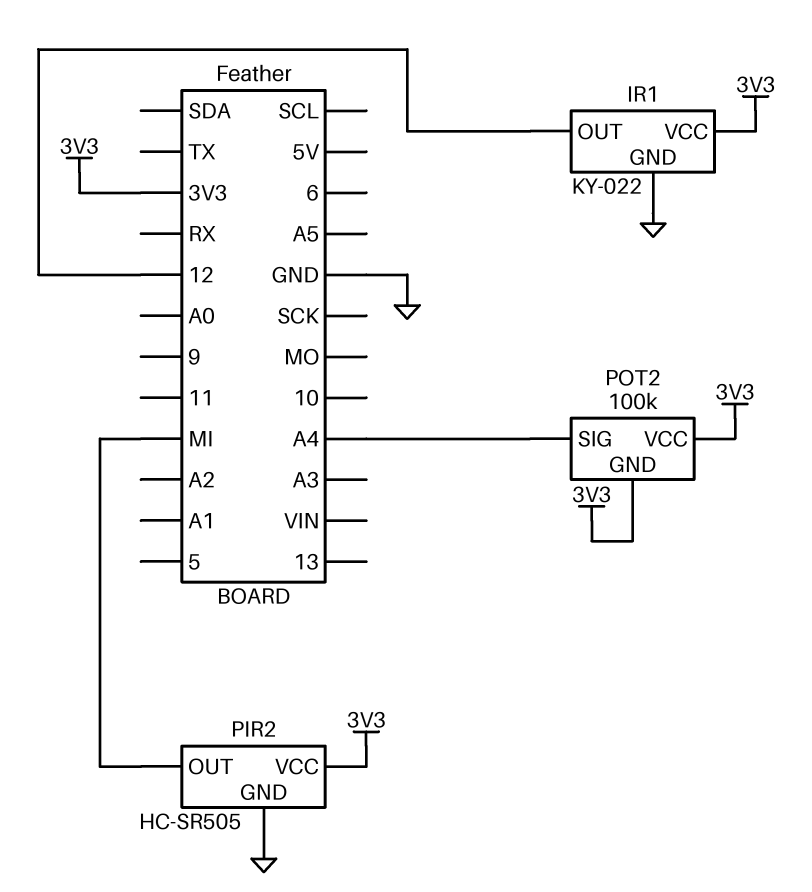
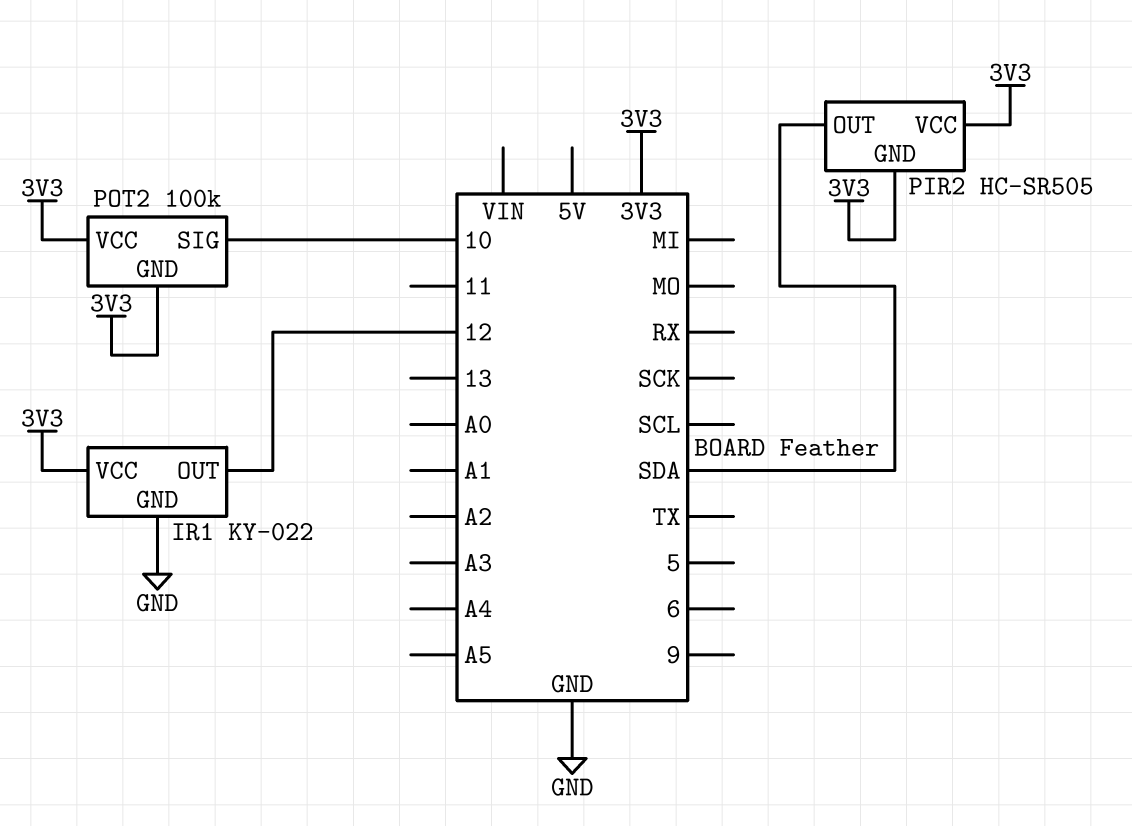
PIR2 pin GND: GND -> 3V3
PIR2 pin OUT: MI -> SDA
POT2 pin SIG: A4 -> 10

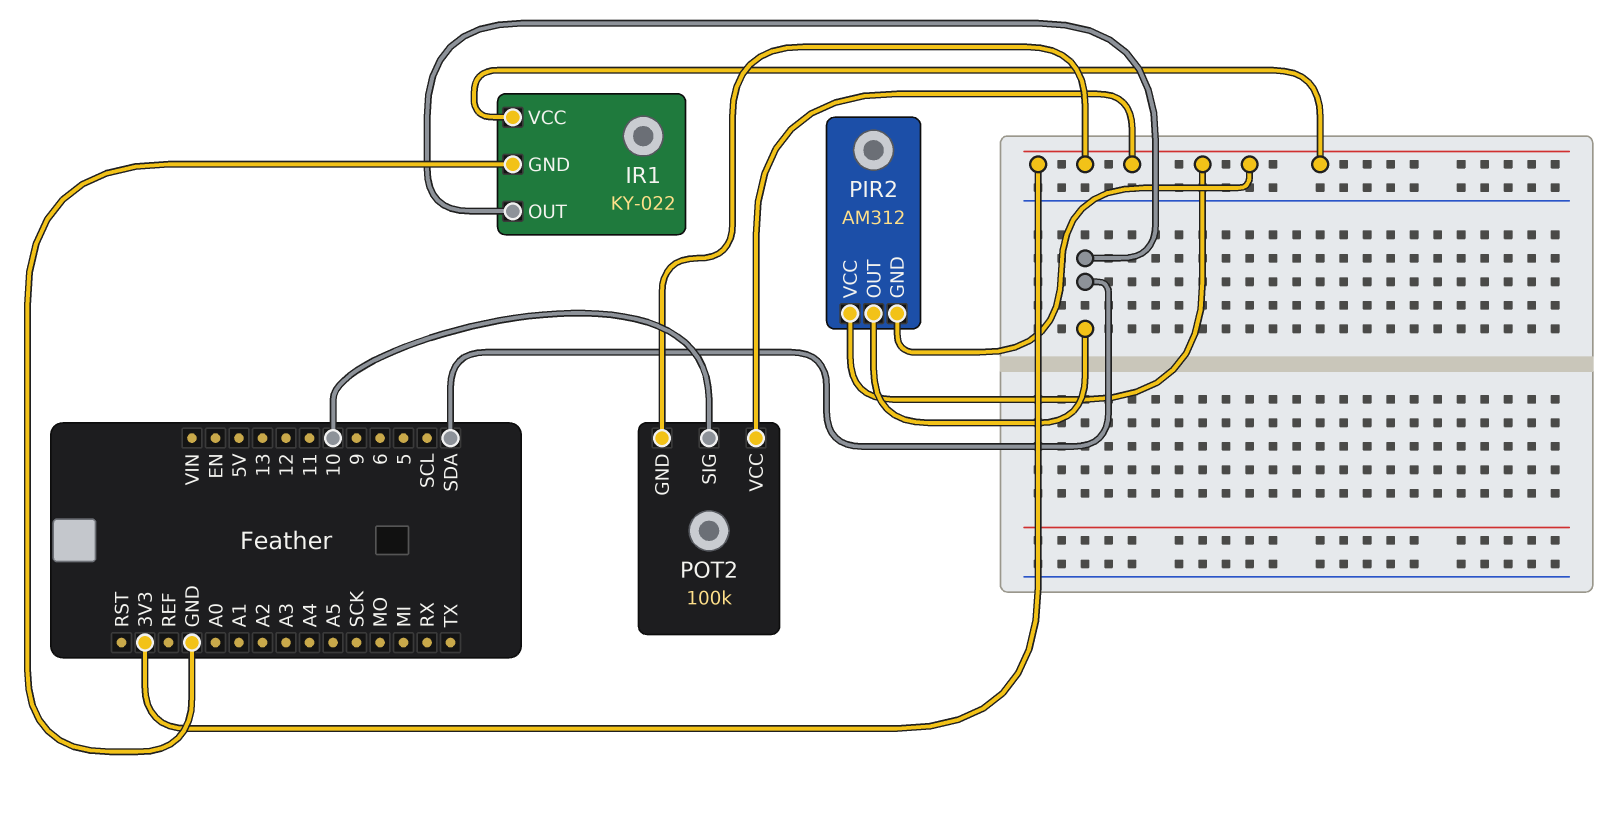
IR1 pin OUT: 12 -> SDA
PIR2: HC-SR505 -> AM312

